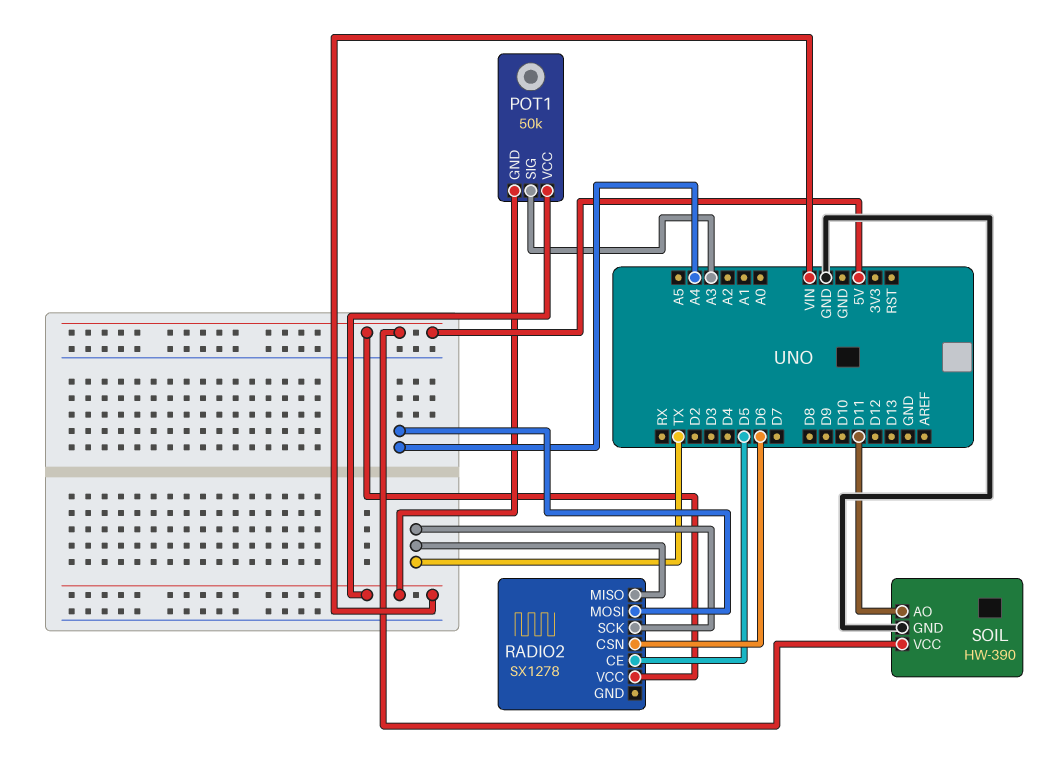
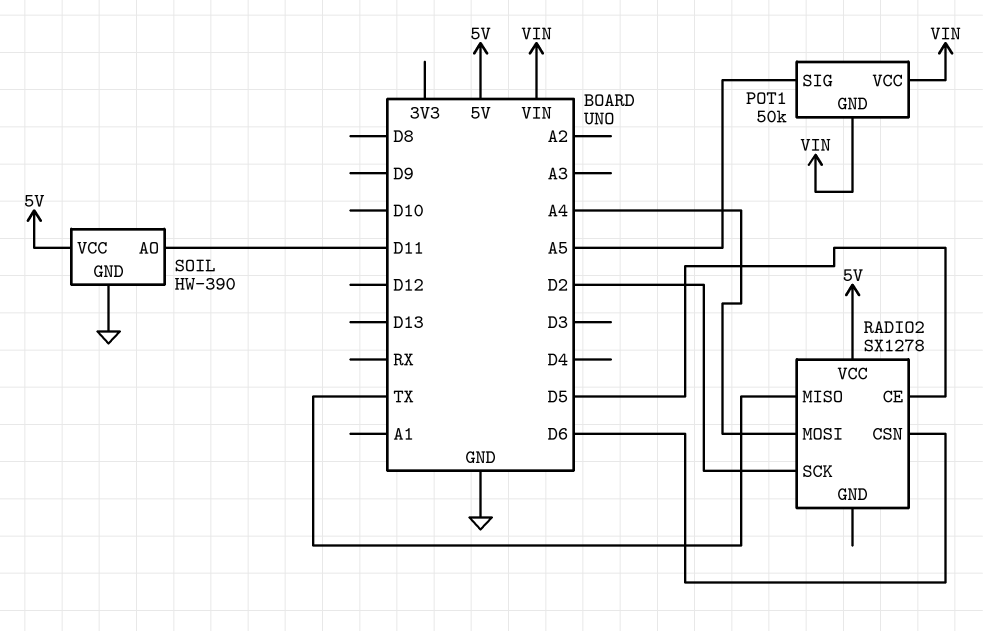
POT1 pin SIG: A3 -> A5
RADIO2 pin SCK: TX -> D2

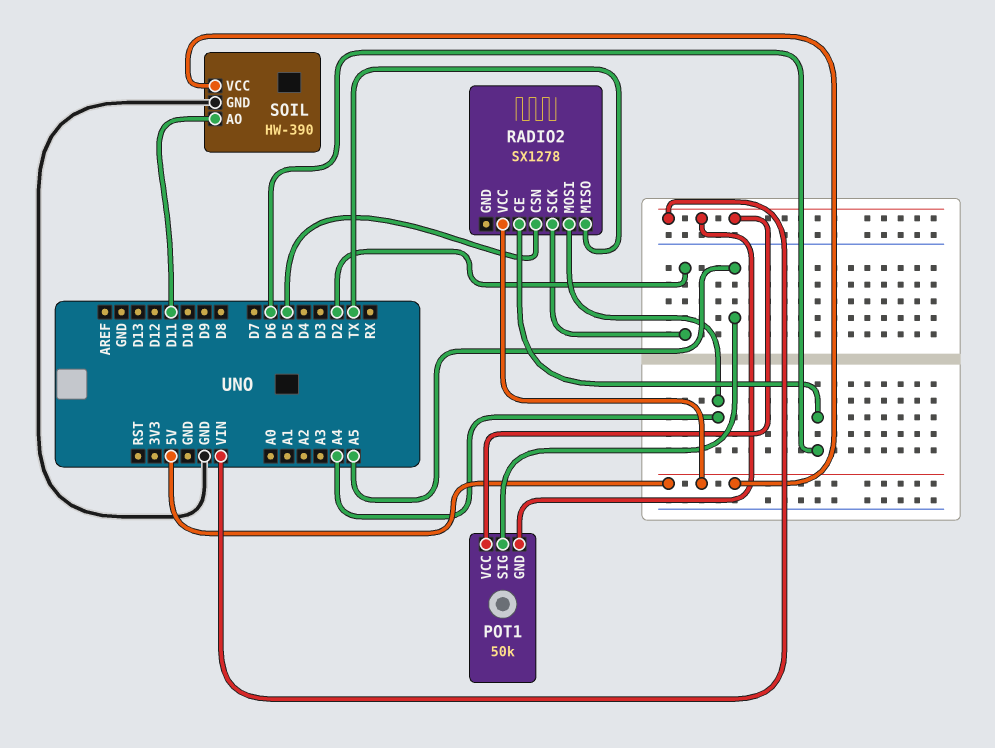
RADIO2 pin CE: D5 -> D6
RADIO2 pin CSN: D6 -> D5

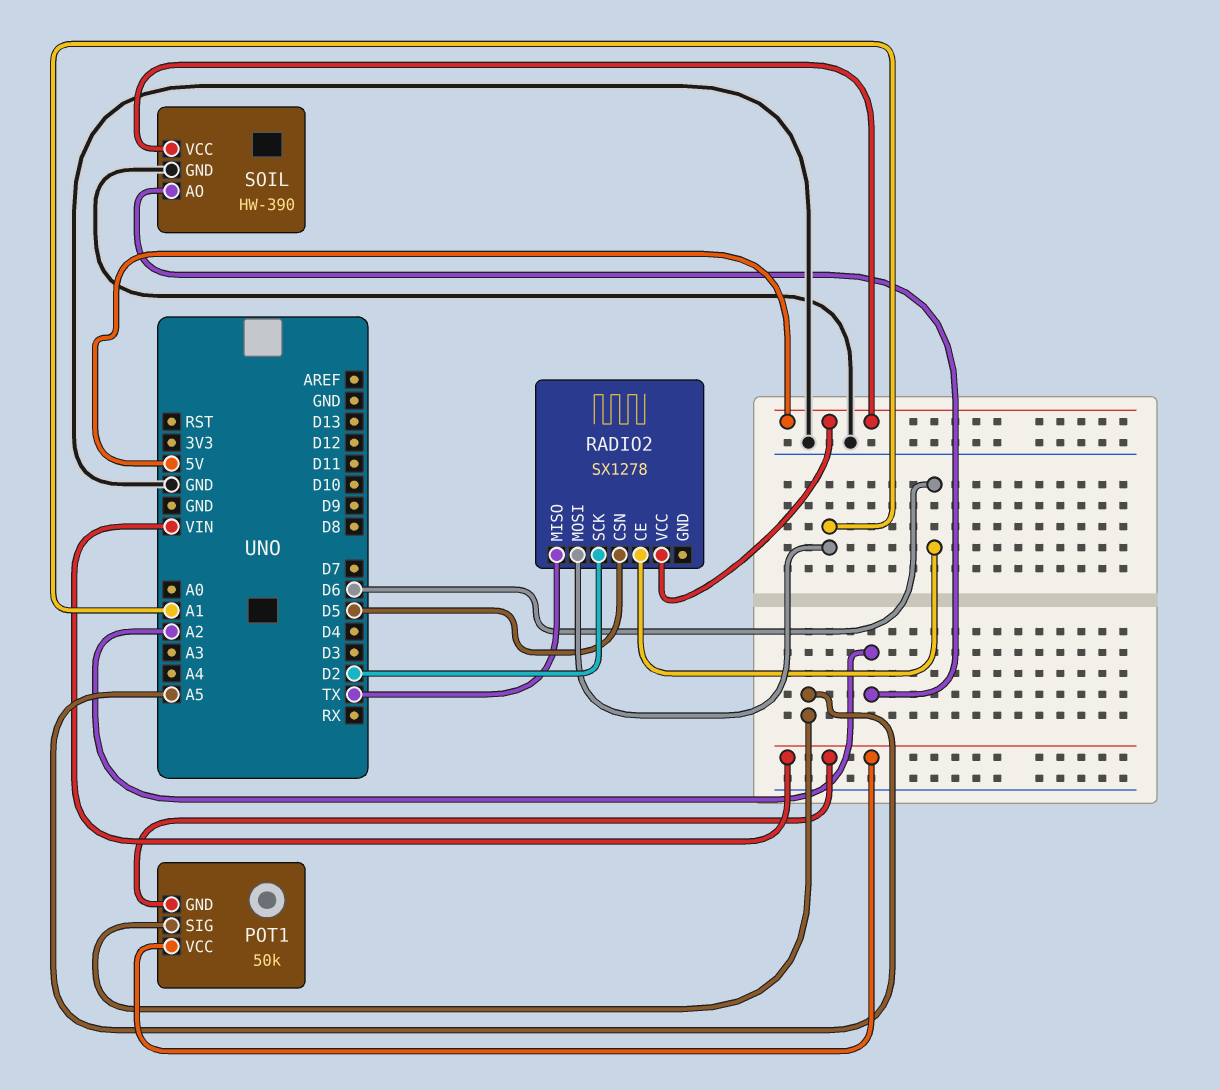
RADIO2 pin MOSI: A4 -> A1
SOIL pin AO: D11 -> A2

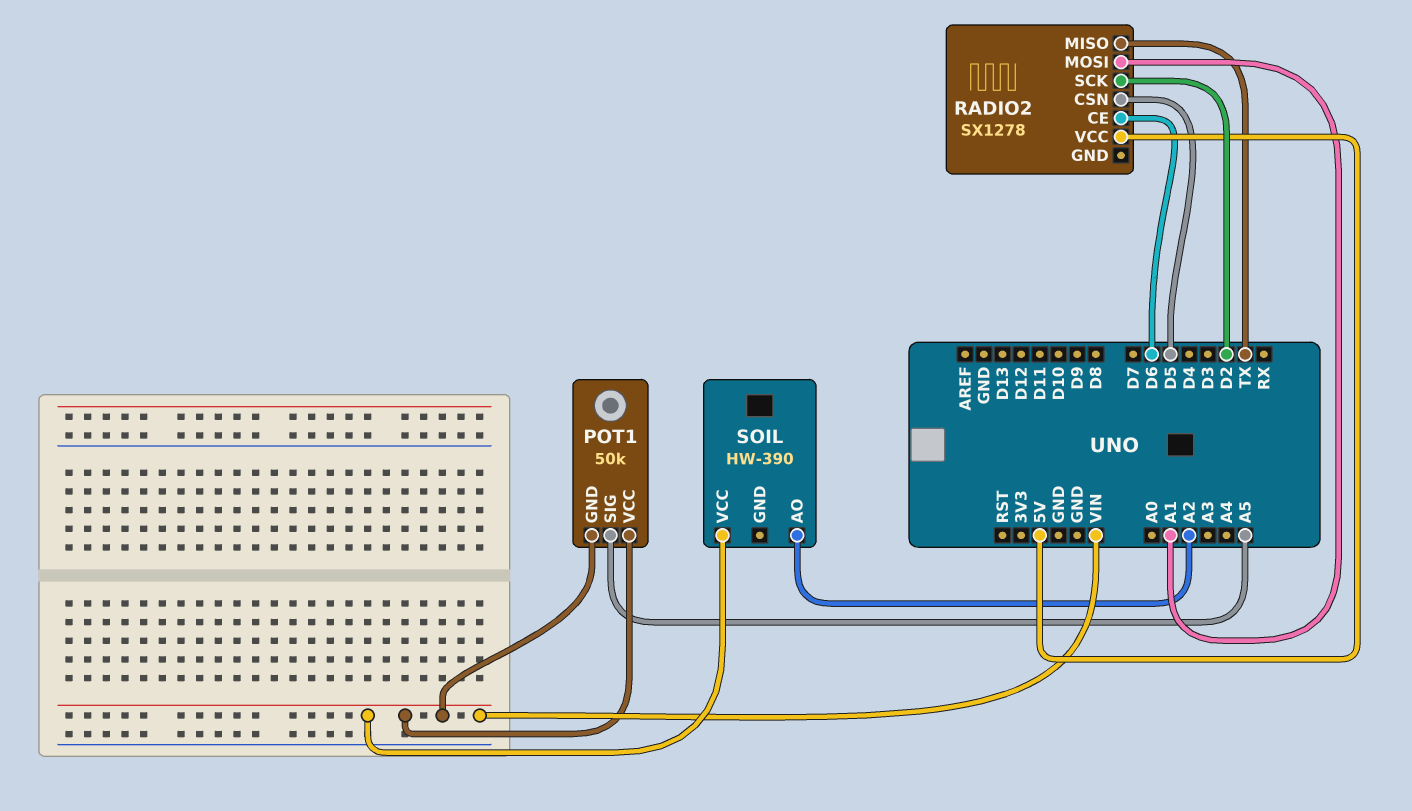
SOIL pin GND: GND -> none
SOIL pin VCC: 5V -> VIN

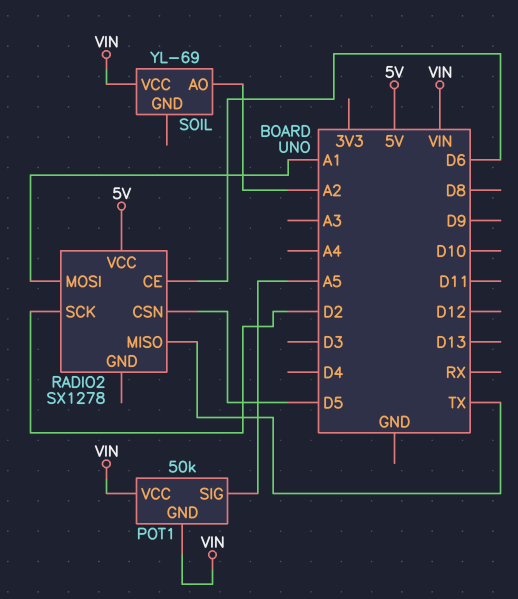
SOIL: HW-390 -> YL-69

